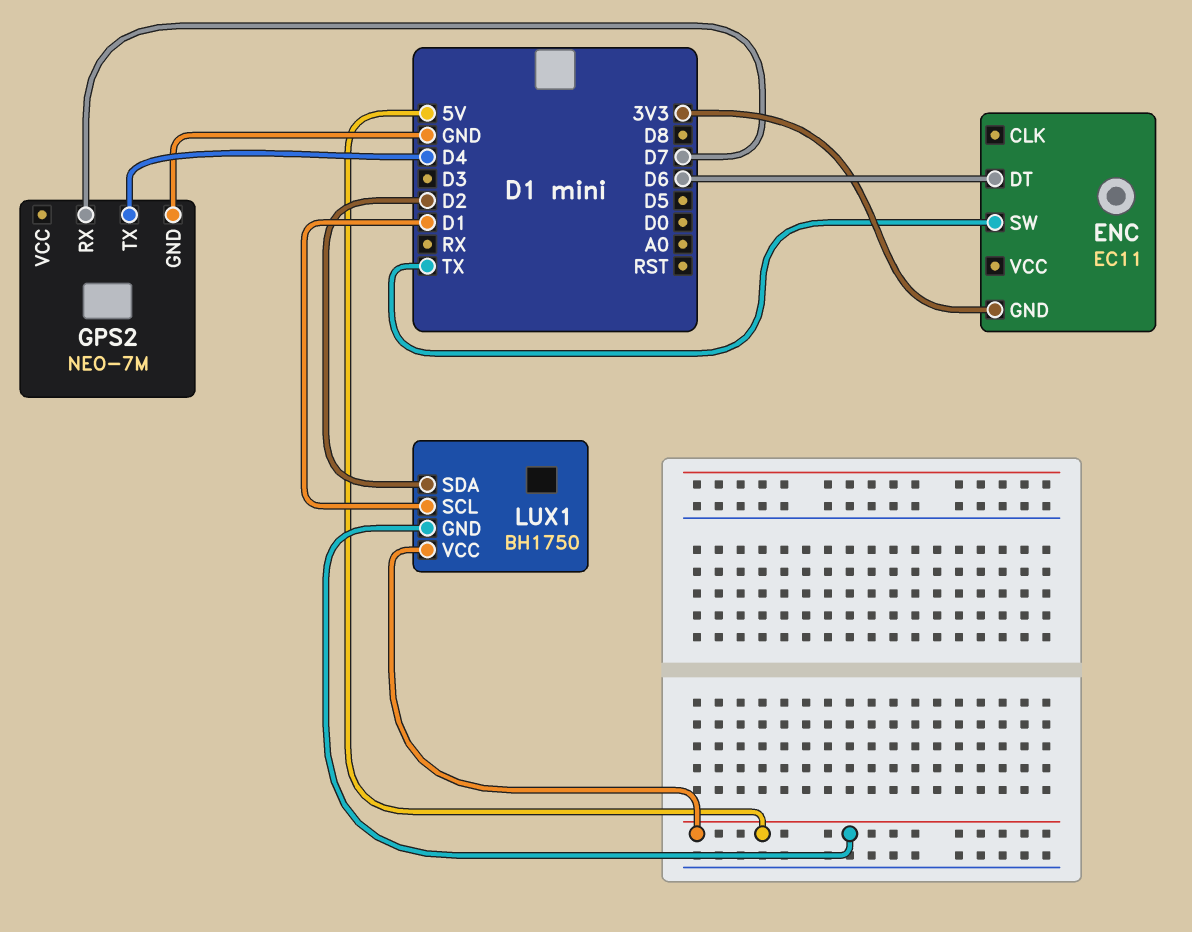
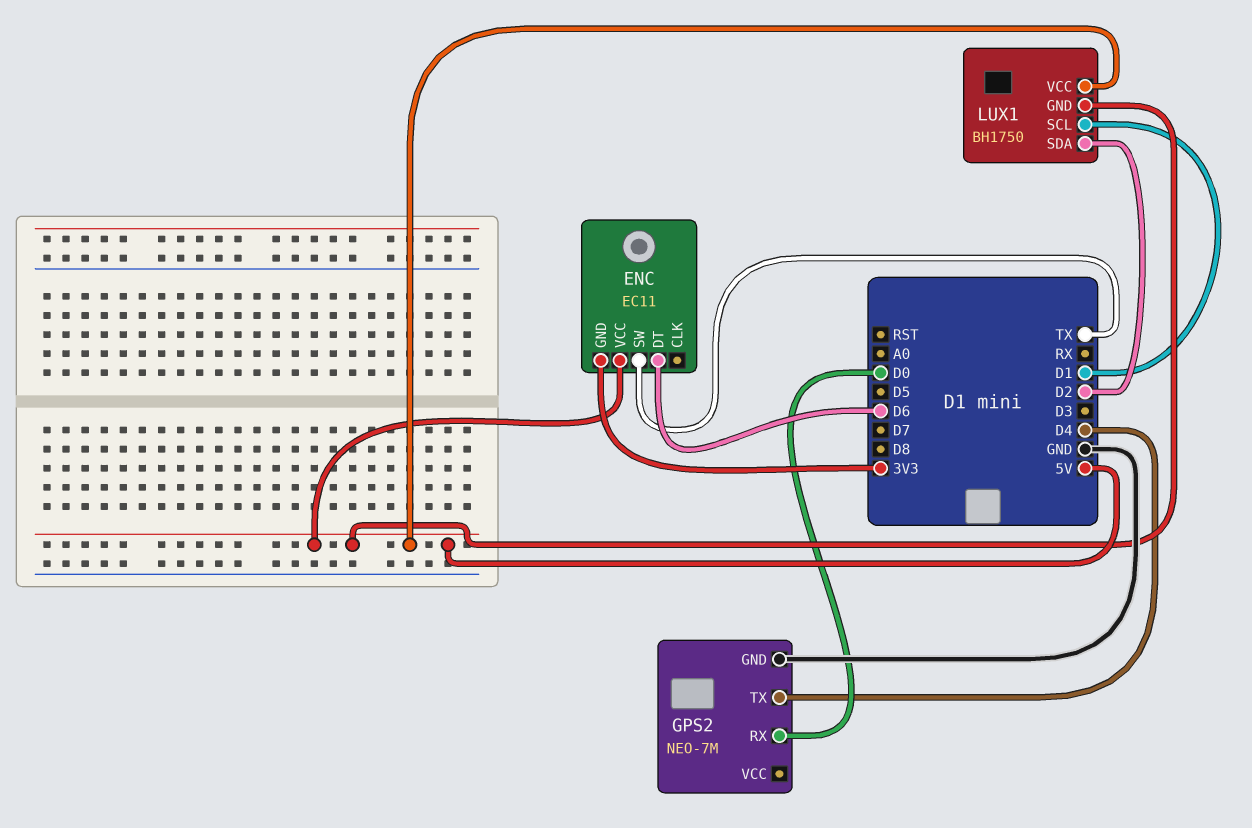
ENC pin VCC: none -> 5V
GPS2 pin RX: D7 -> D0

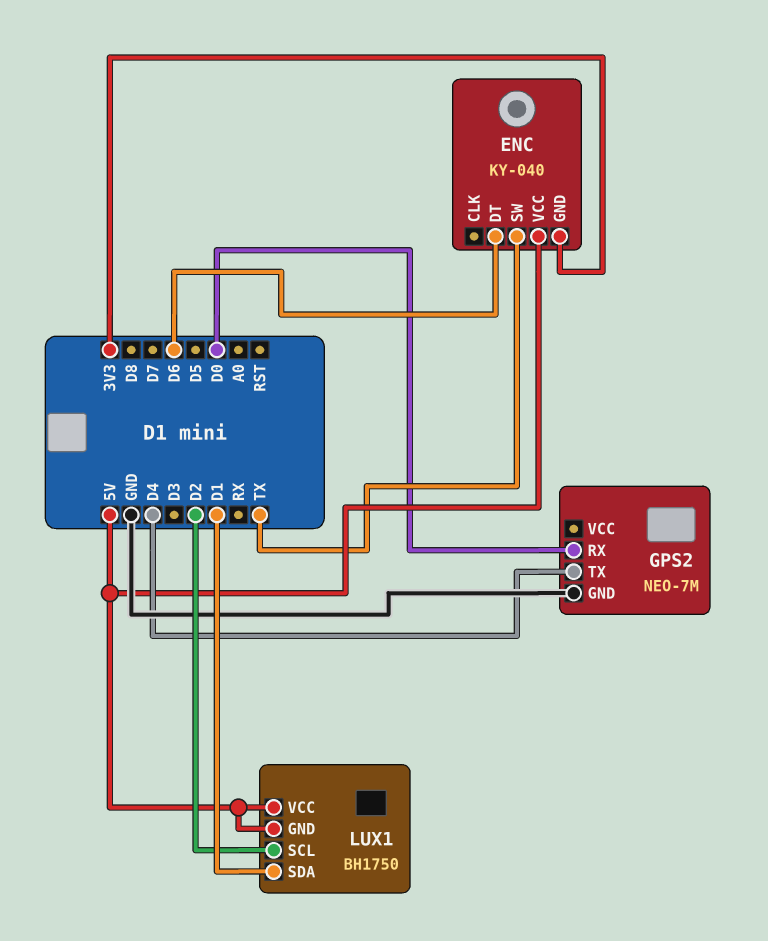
ENC: EC11 -> KY-040
LUX1 pin SCL: D1 -> D2
LUX1 pin SDA: D2 -> D1

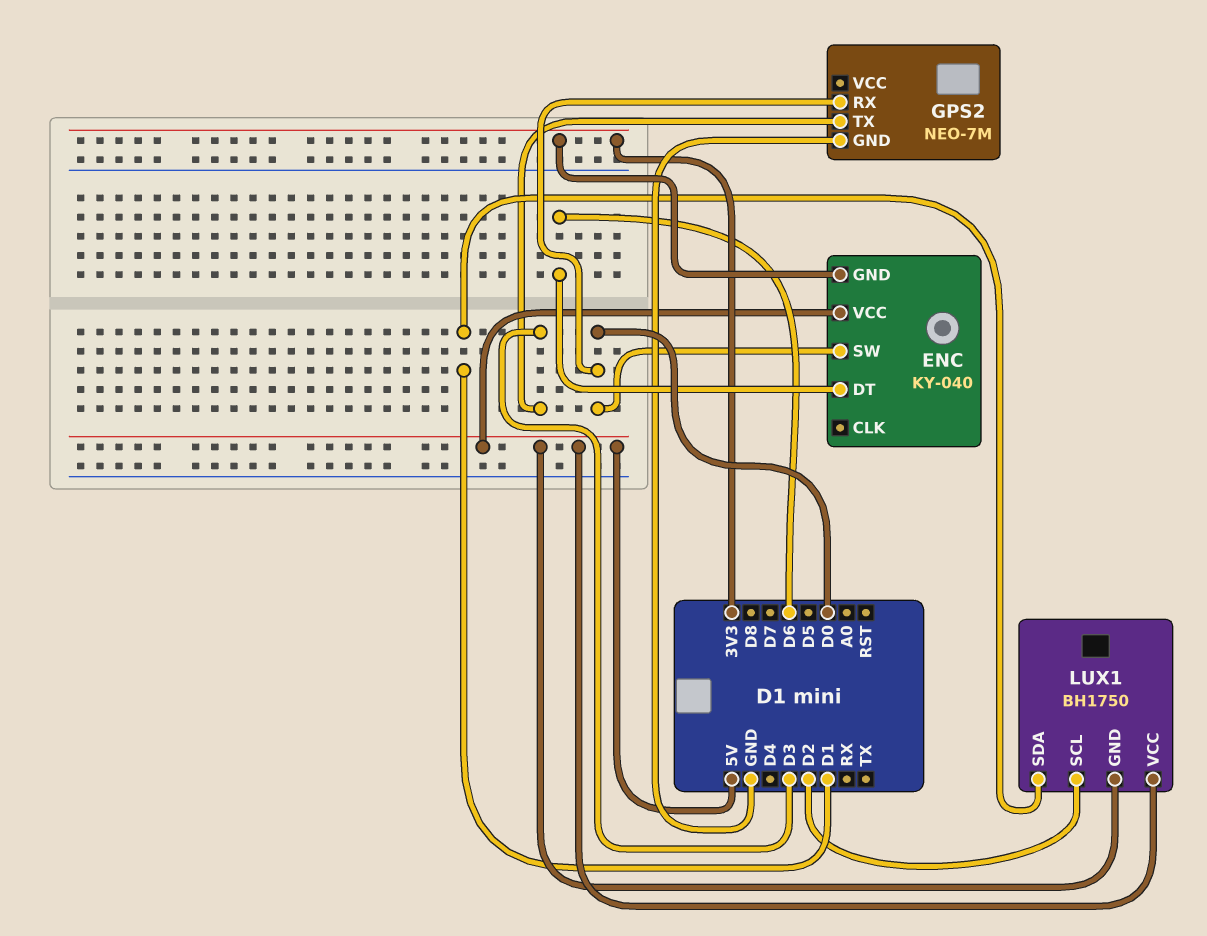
ENC pin SW: TX -> D0
GPS2 pin TX: D4 -> D3

